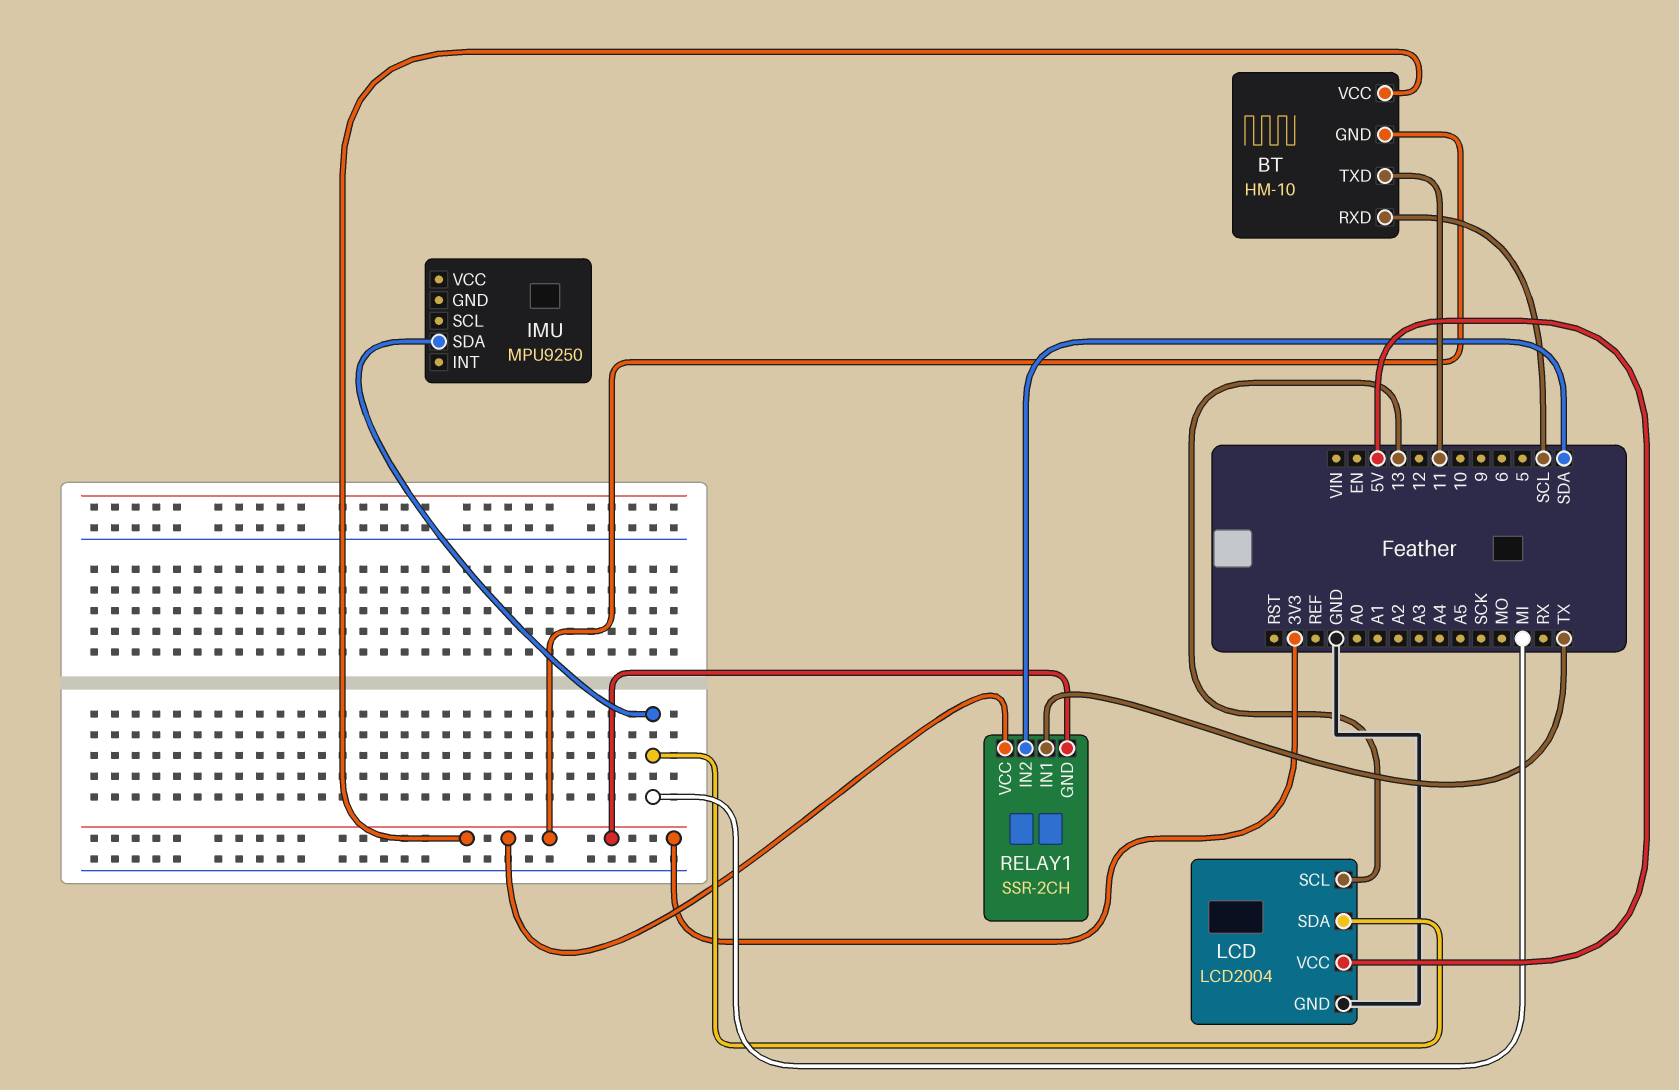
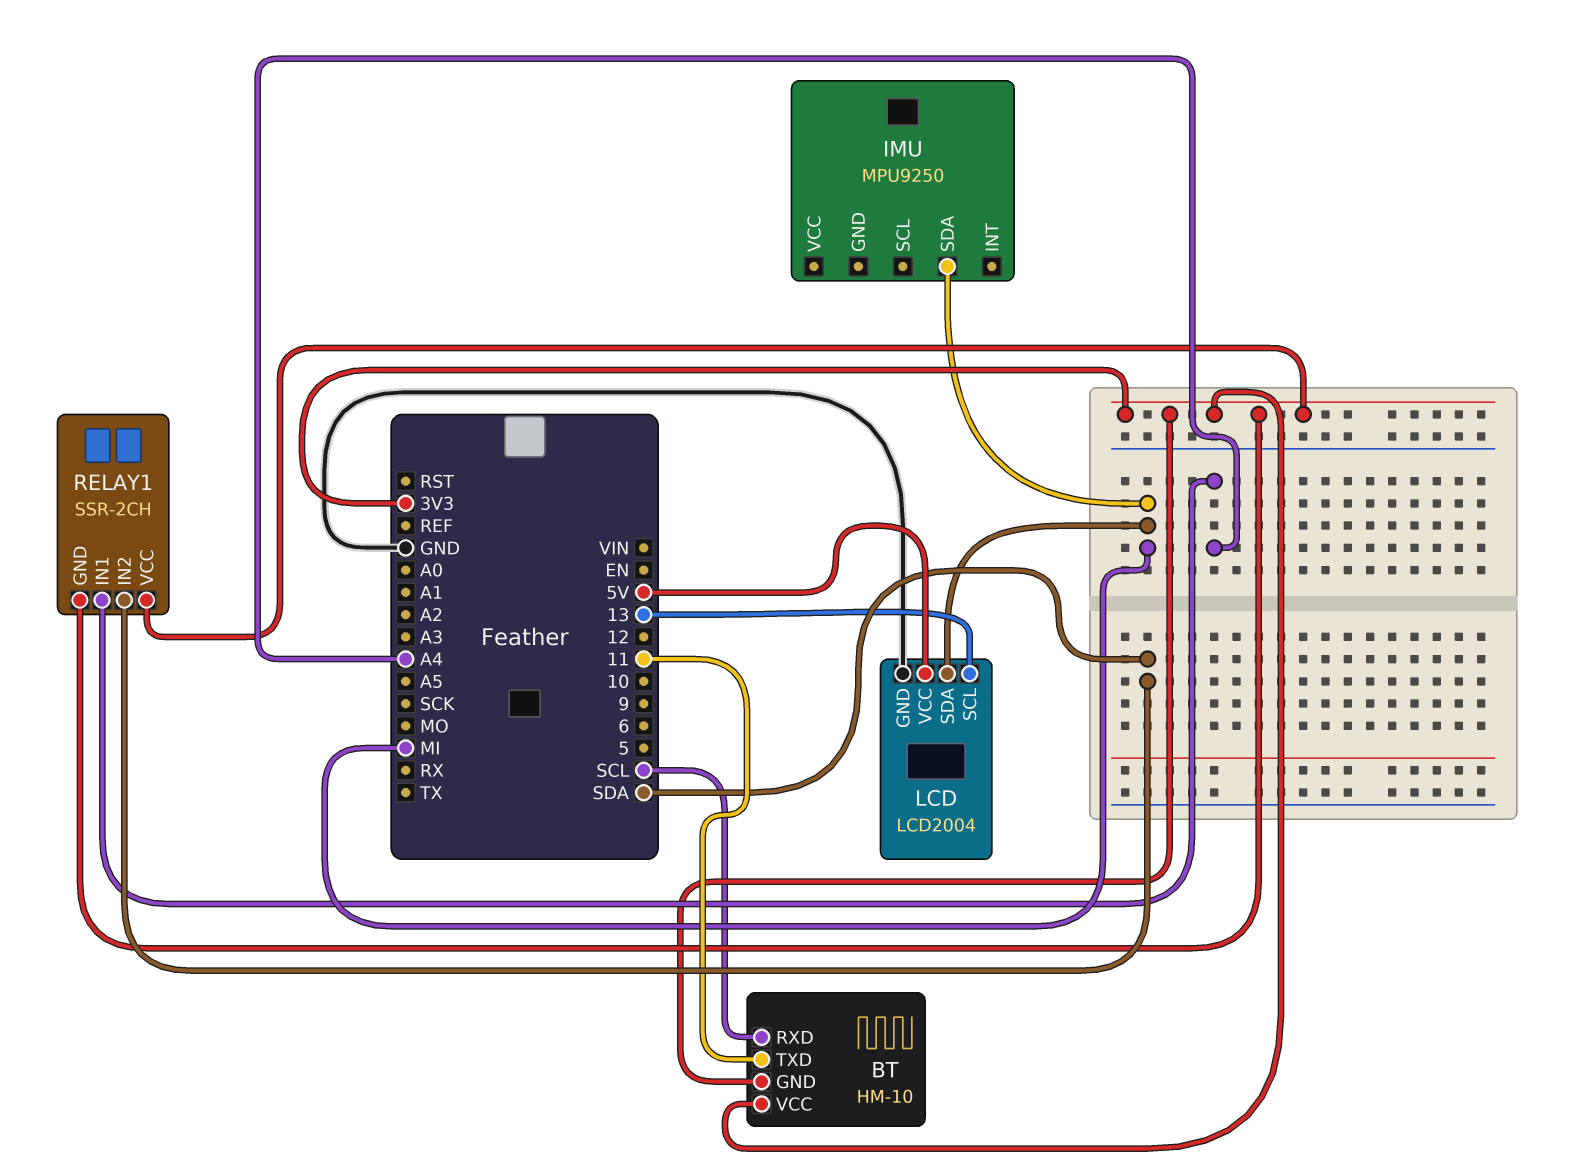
RELAY1 pin IN1: TX -> A4

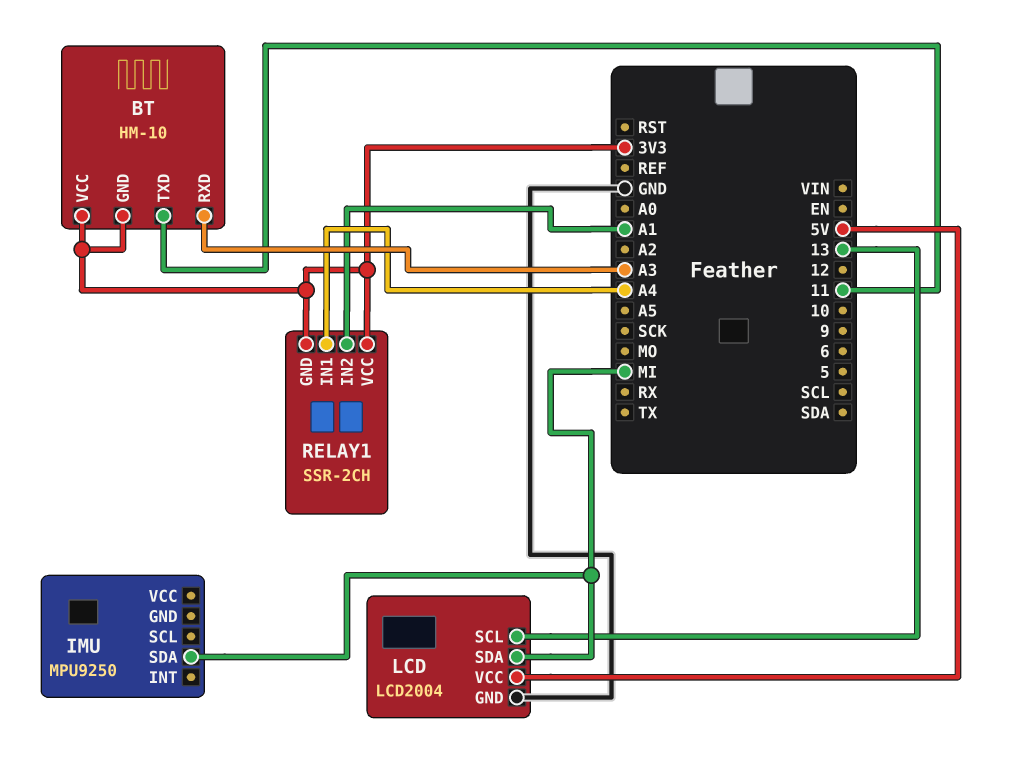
BT pin RXD: SCL -> A3
RELAY1 pin IN2: SDA -> A1

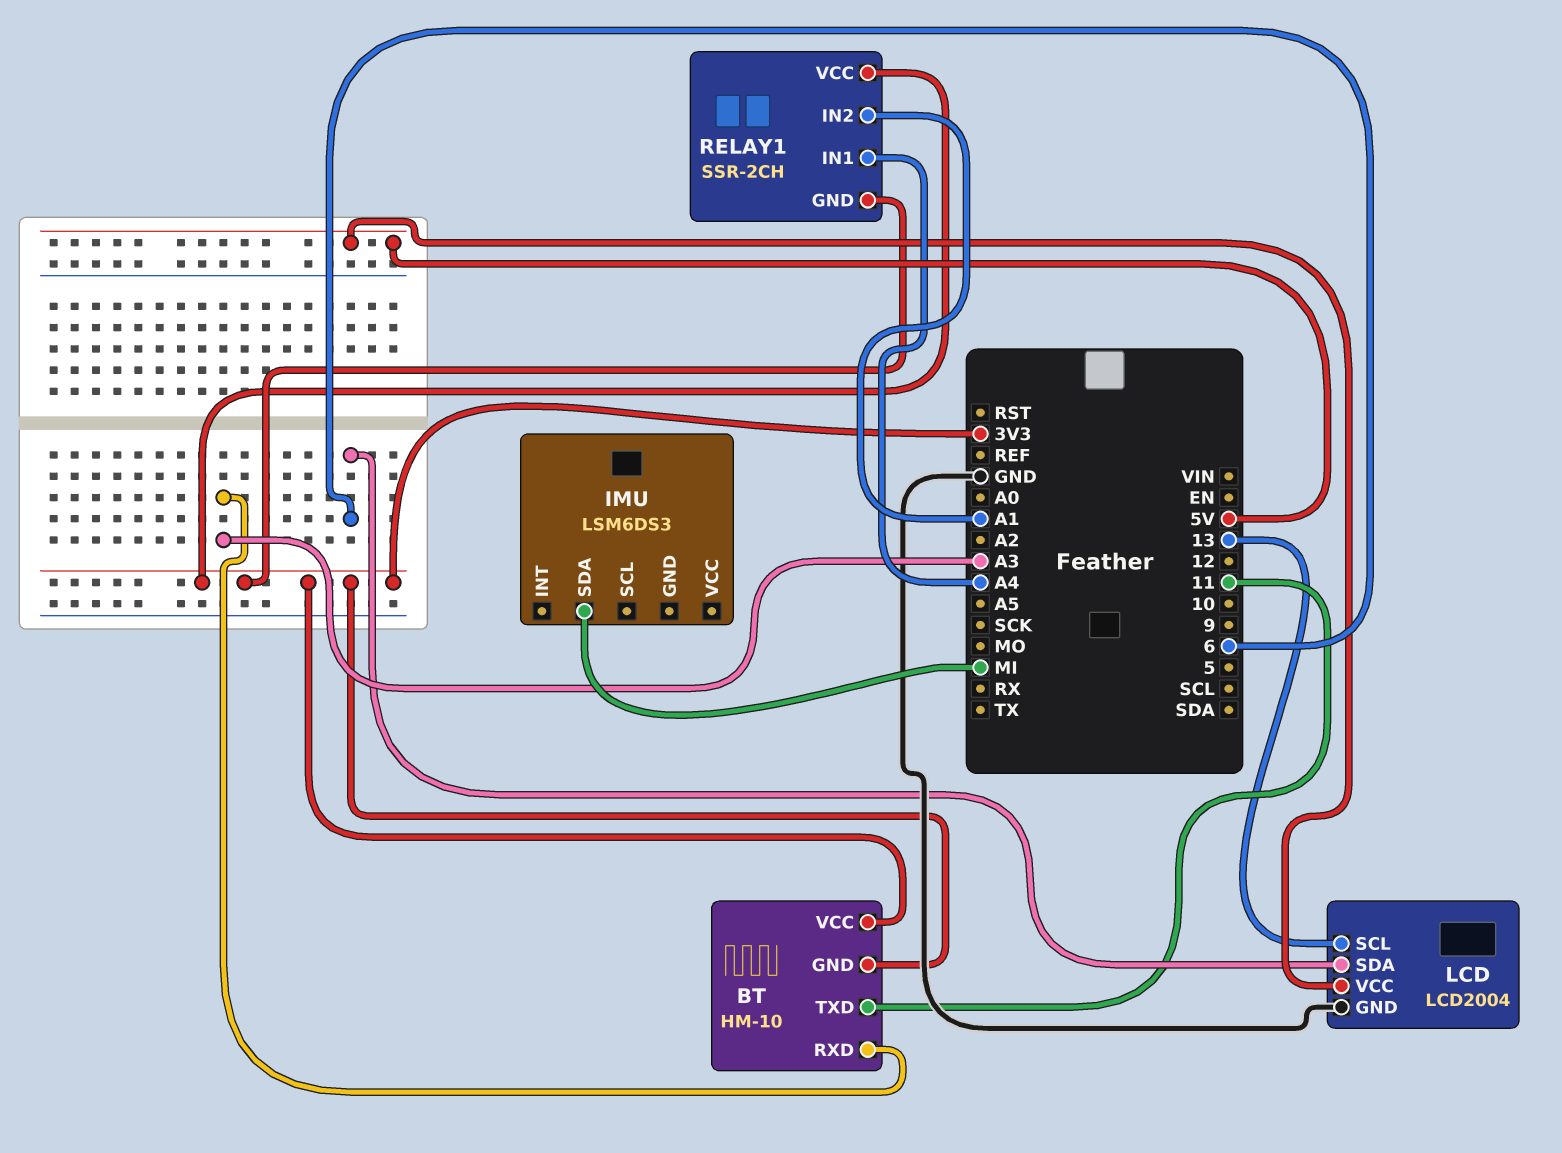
IMU: MPU9250 -> LSM6DS3
LCD pin SDA: MI -> 6

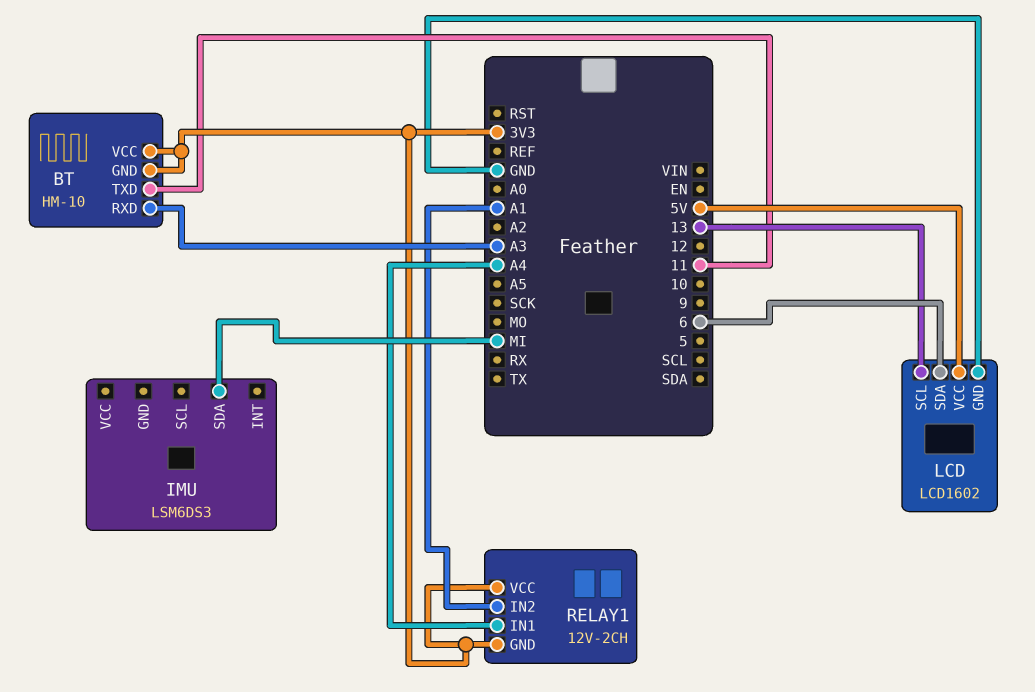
LCD: LCD2004 -> LCD1602
RELAY1: SSR-2CH -> 12V-2CH

